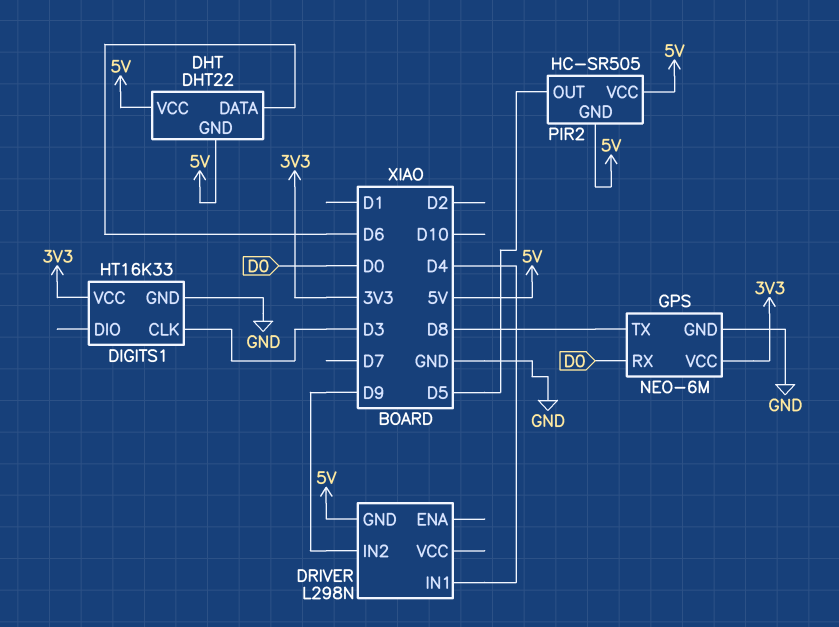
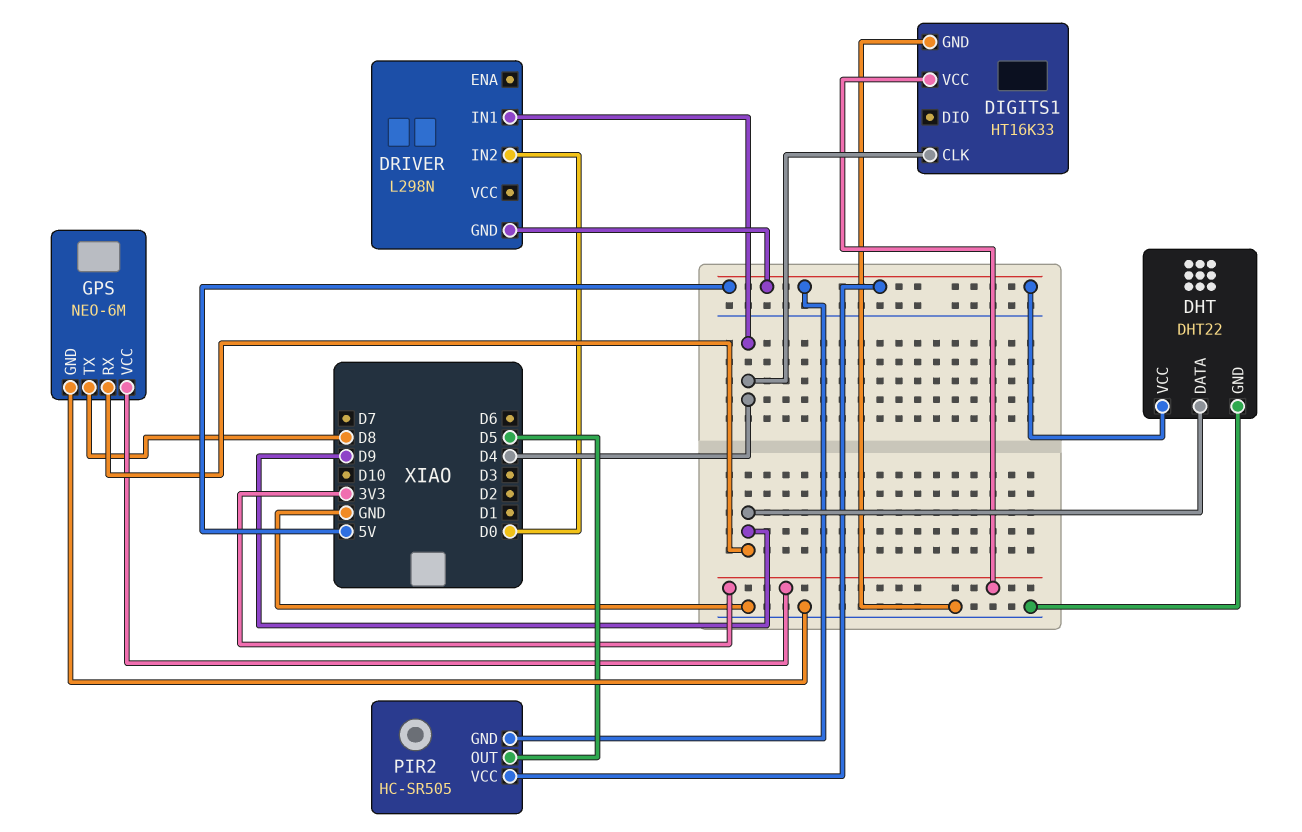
DHT pin DATA: D6 -> D9
DHT pin GND: 5V -> GND
DIGITS1 pin CLK: D3 -> D4
DRIVER pin IN2: D9 -> D0
GPS pin RX: D0 -> D9

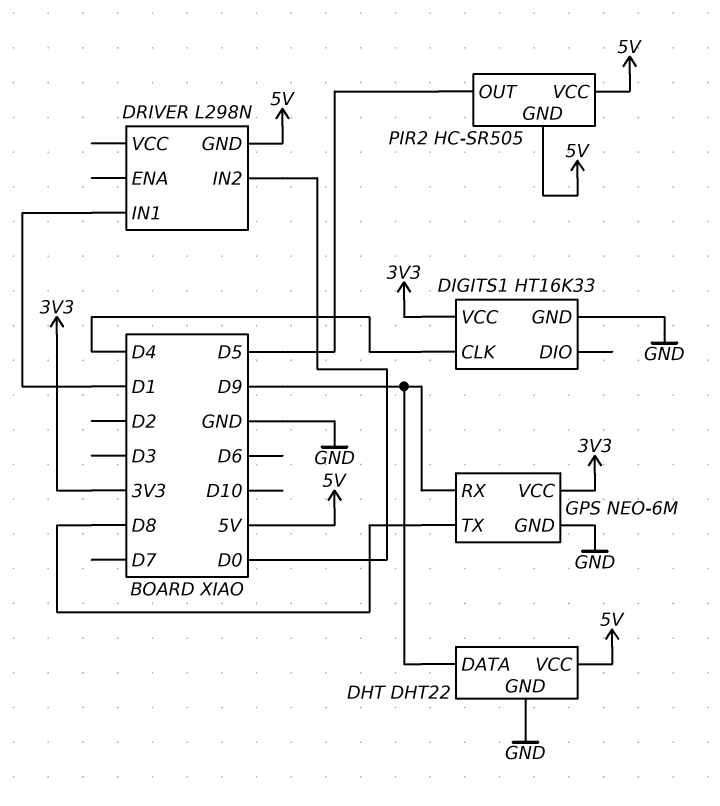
DRIVER pin IN1: D4 -> D1

